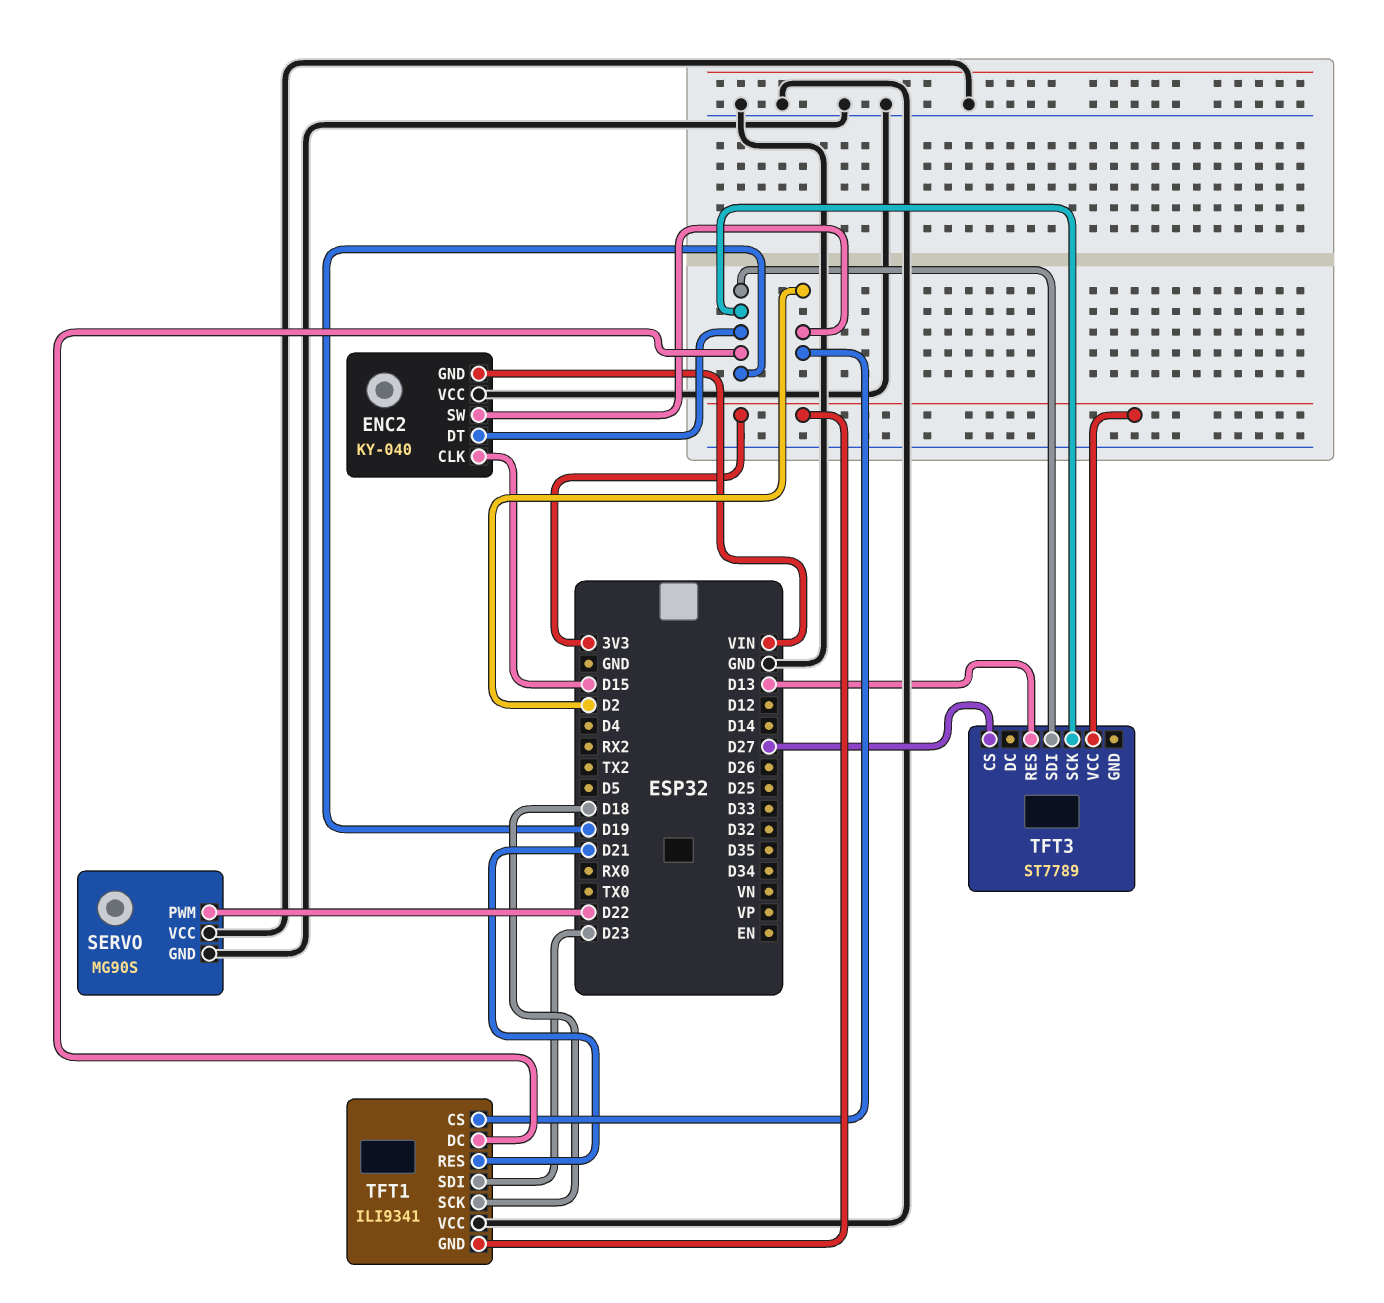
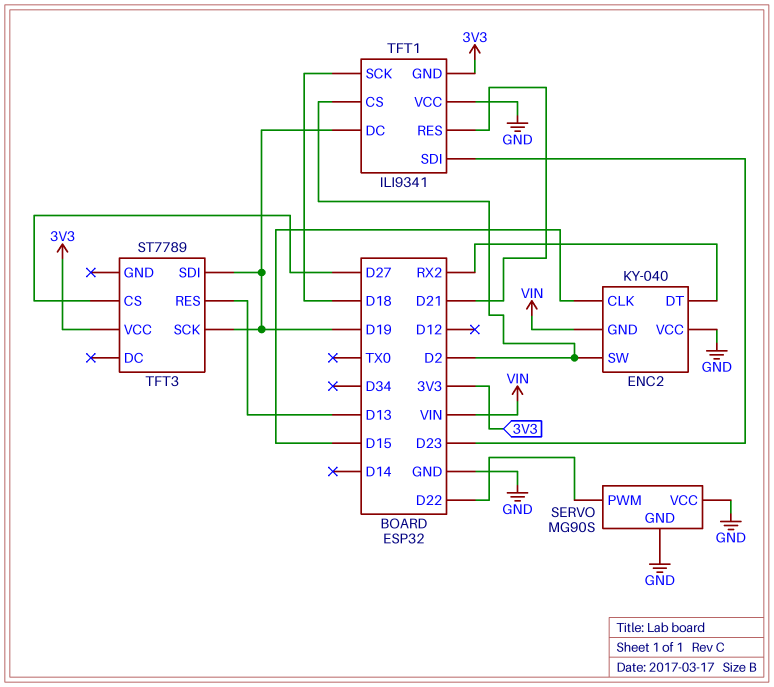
ENC2 pin DT: D19 -> RX2

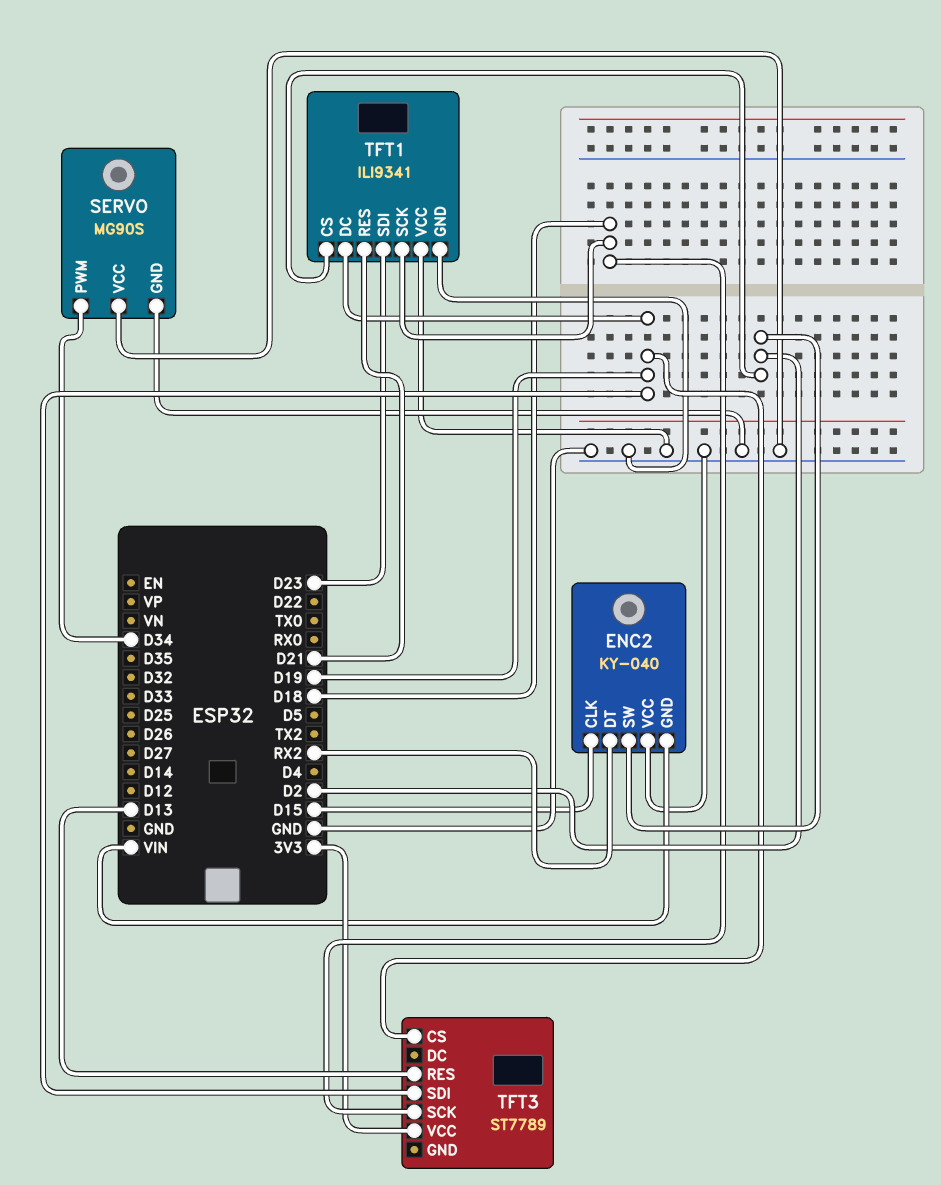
SERVO pin PWM: D22 -> D34
TFT1 pin GND: 3V3 -> GND
TFT3 pin CS: D27 -> D19
TFT3 pin SCK: D19 -> D18

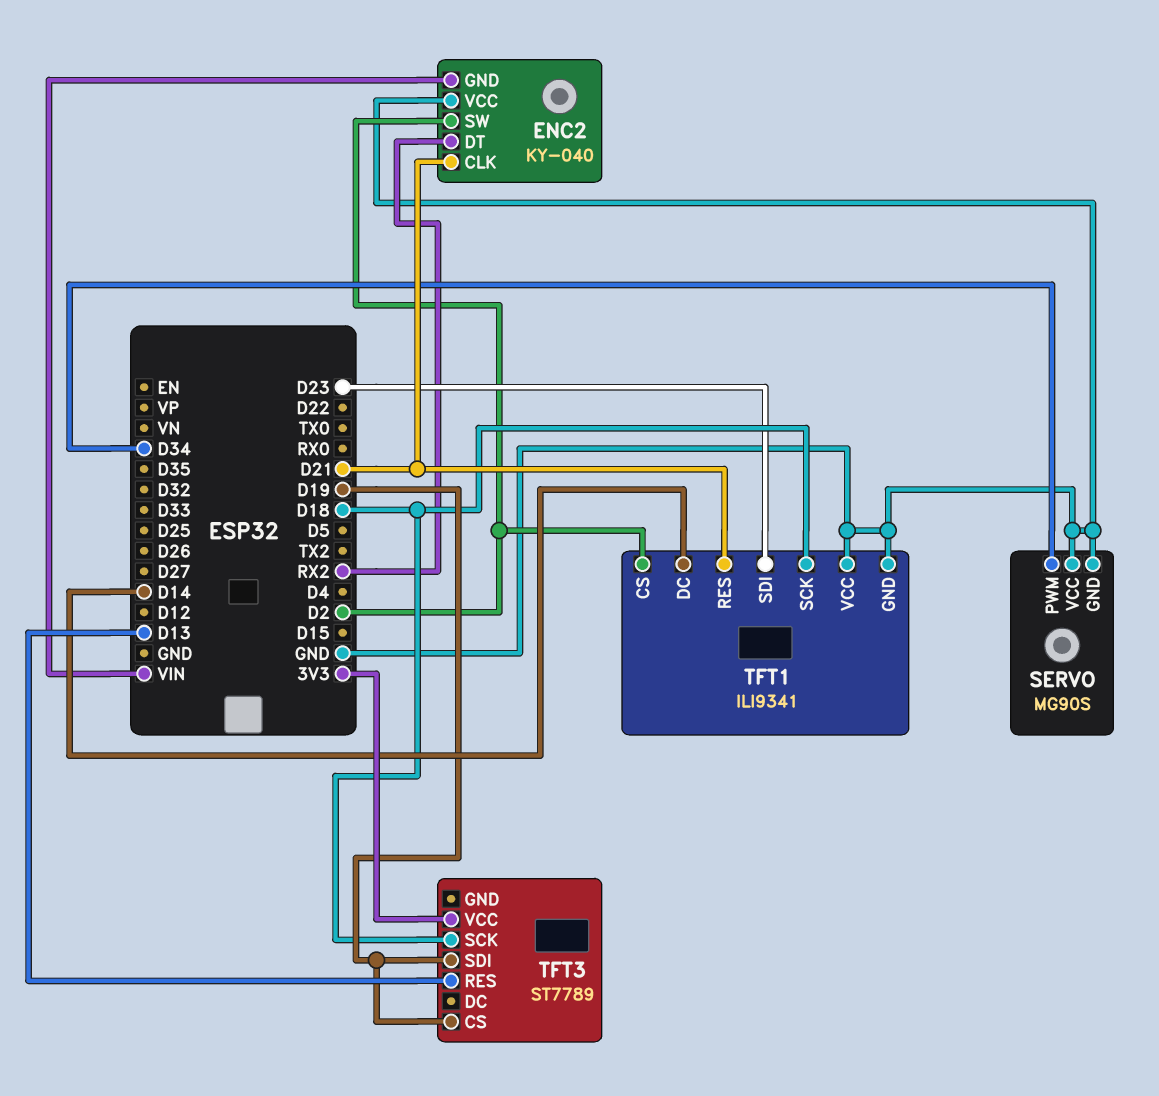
ENC2 pin CLK: D15 -> D21
TFT1 pin DC: D19 -> D14

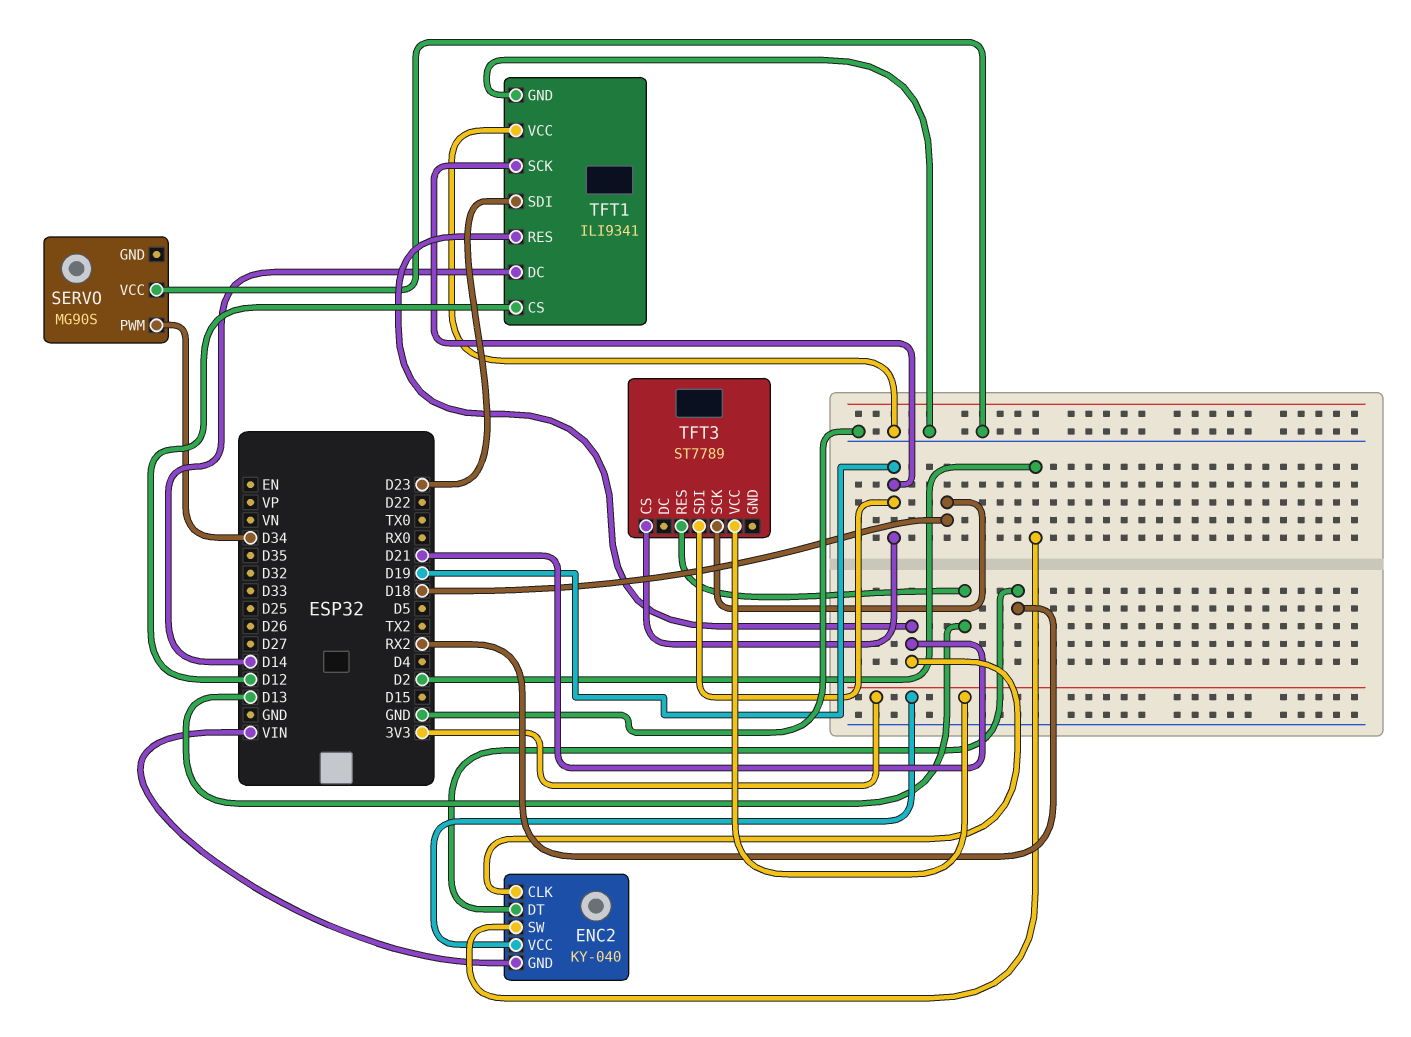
ENC2 pin VCC: GND -> 3V3
SERVO pin GND: GND -> none
TFT1 pin CS: D2 -> D12
TFT1 pin SCK: D18 -> D19

